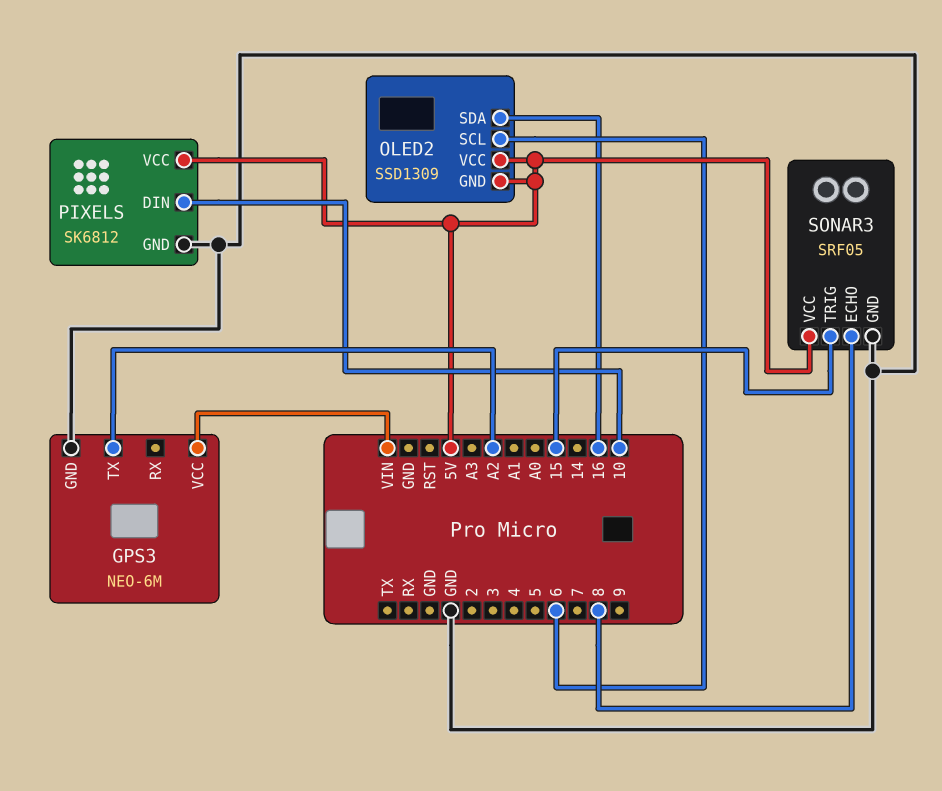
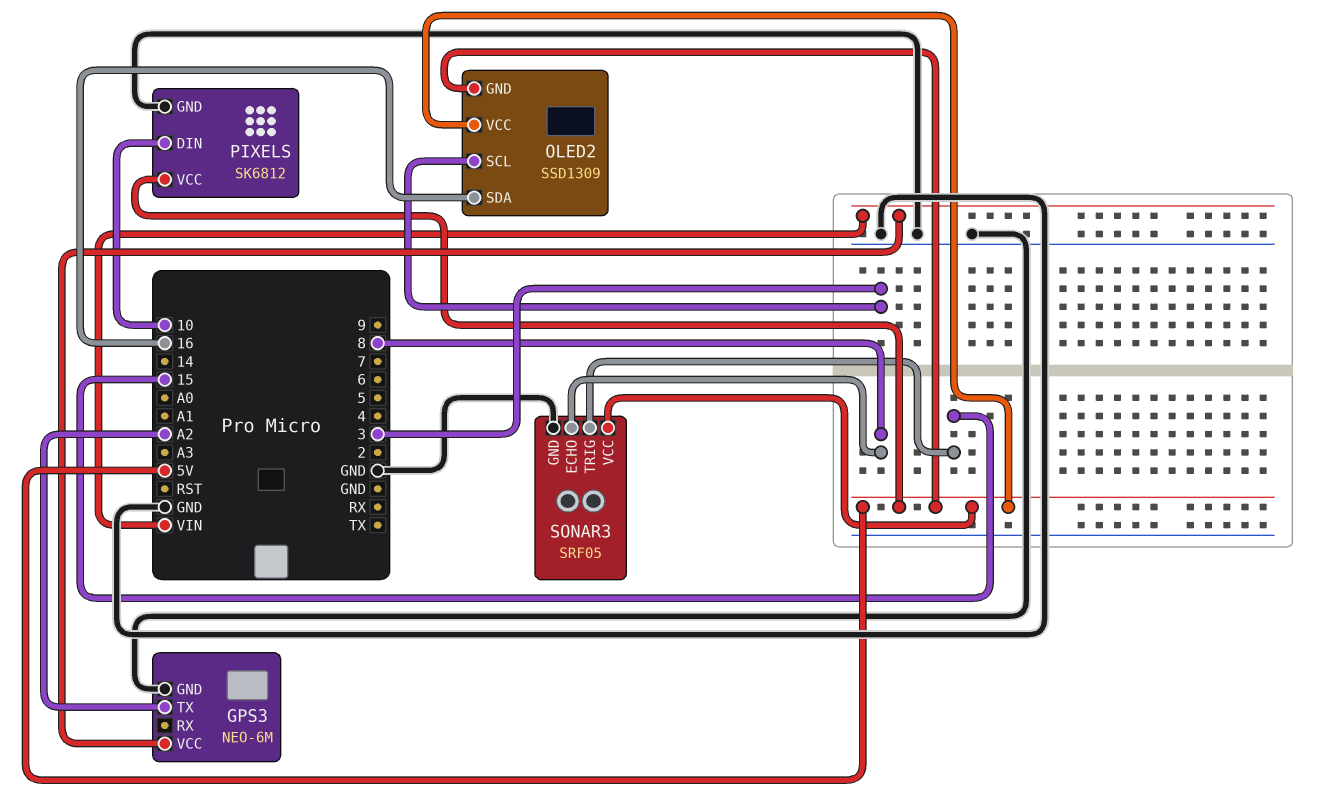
OLED2 pin SCL: 6 -> 3

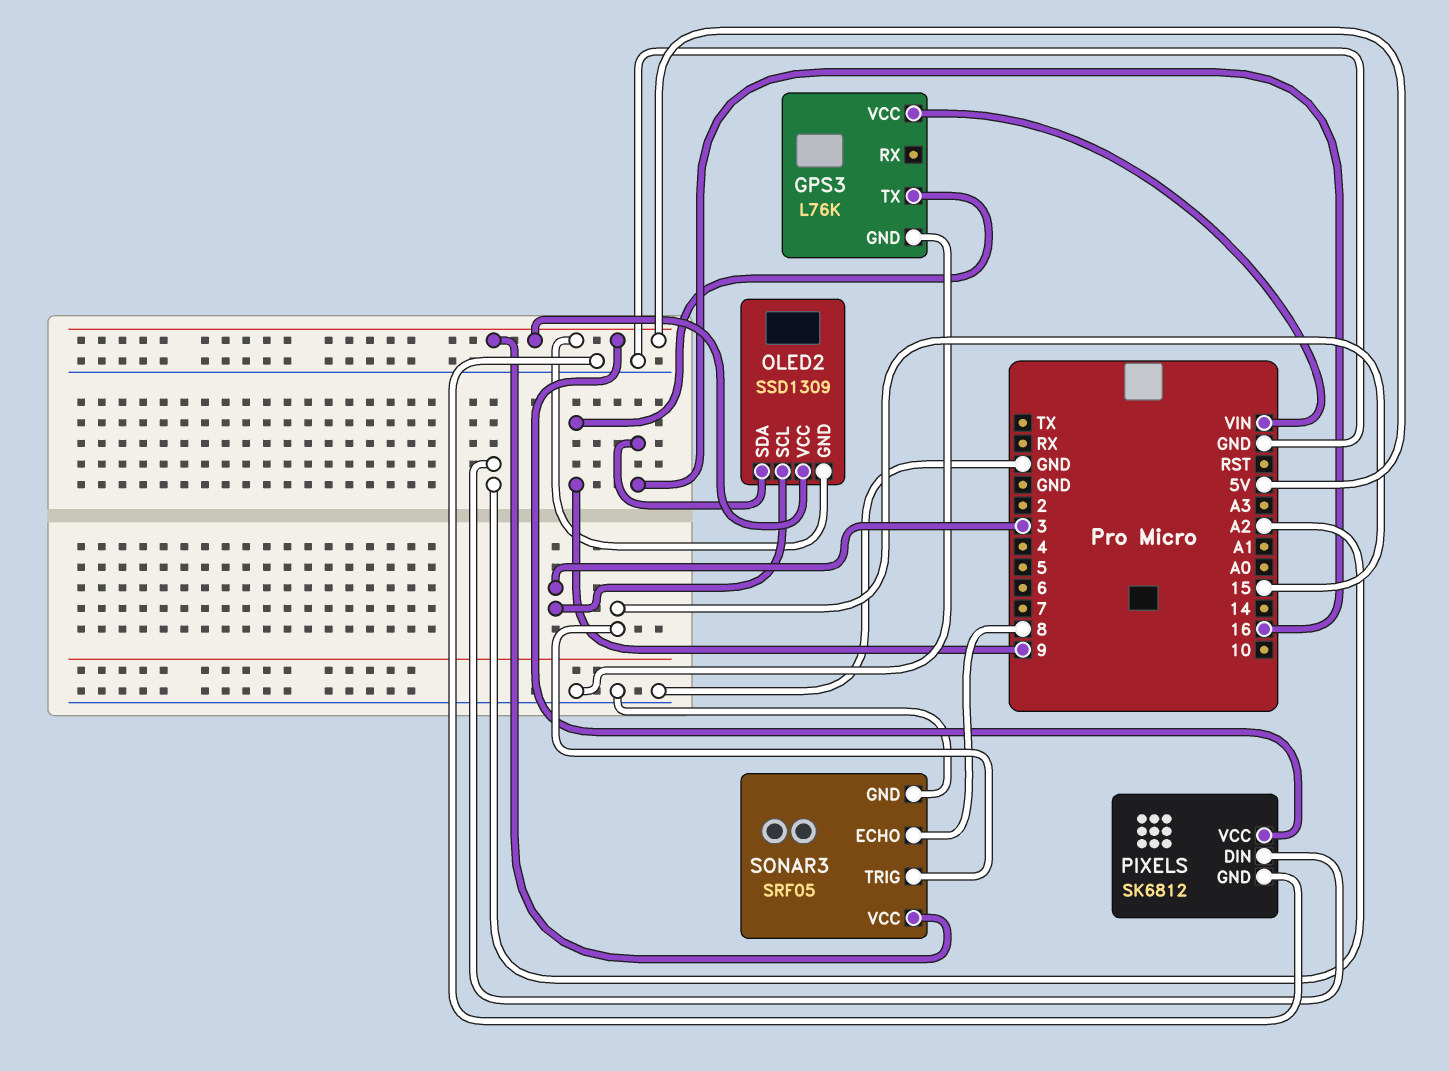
GPS3: NEO-6M -> L76K
GPS3 pin TX: A2 -> 9
PIXELS pin DIN: 10 -> A2

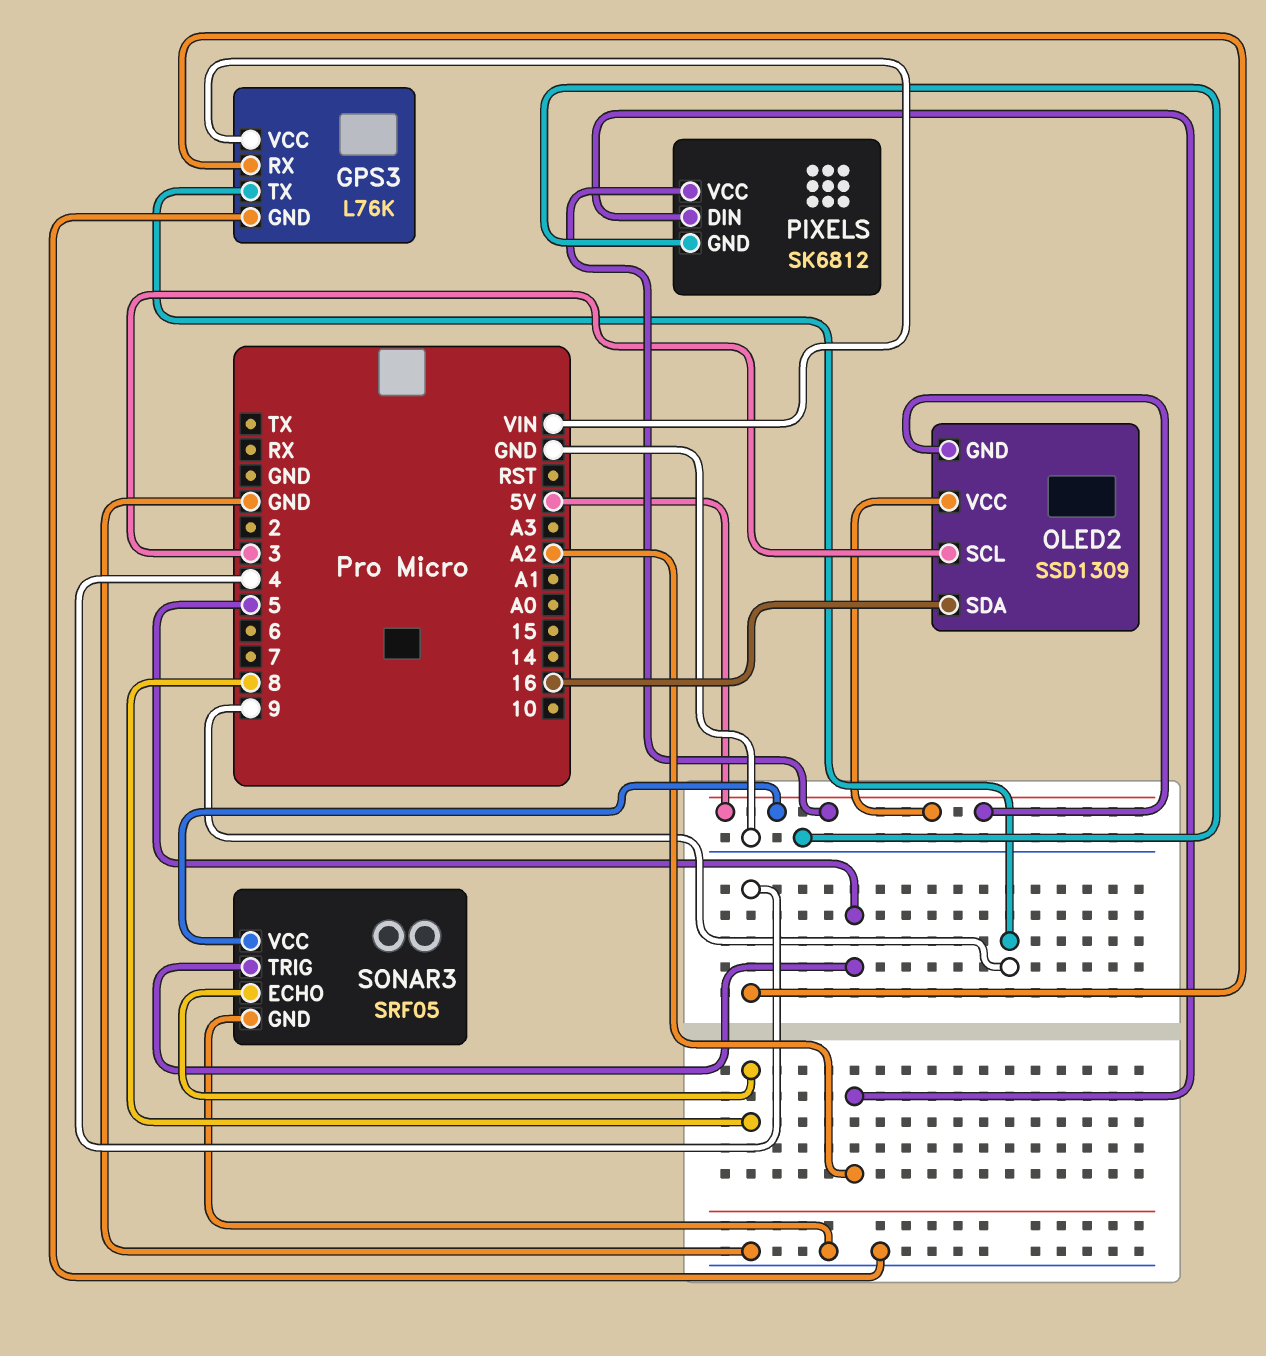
GPS3 pin RX: none -> 4
SONAR3 pin TRIG: 15 -> 5

